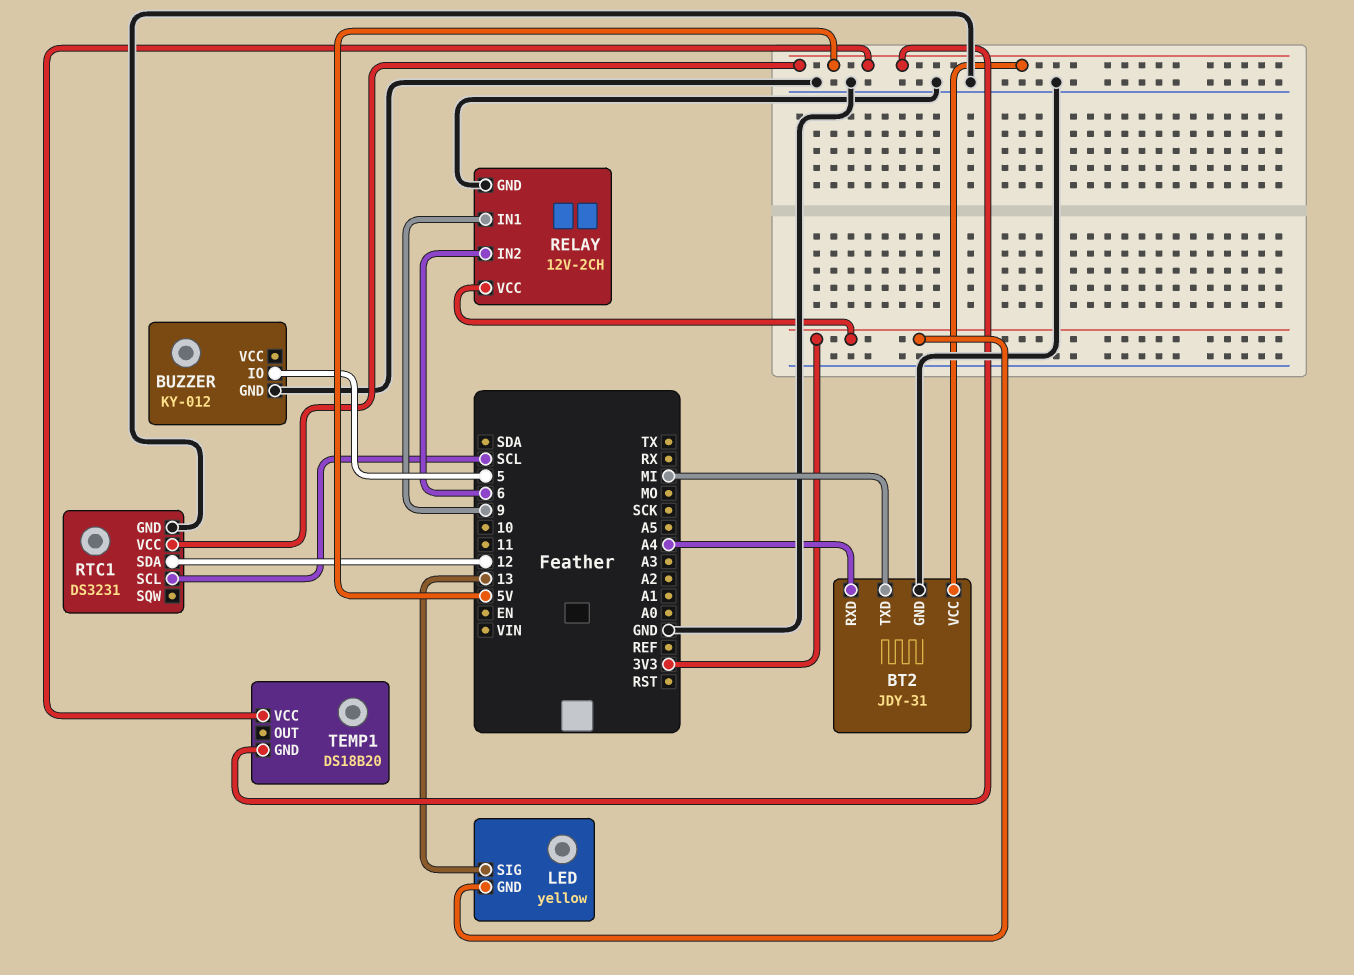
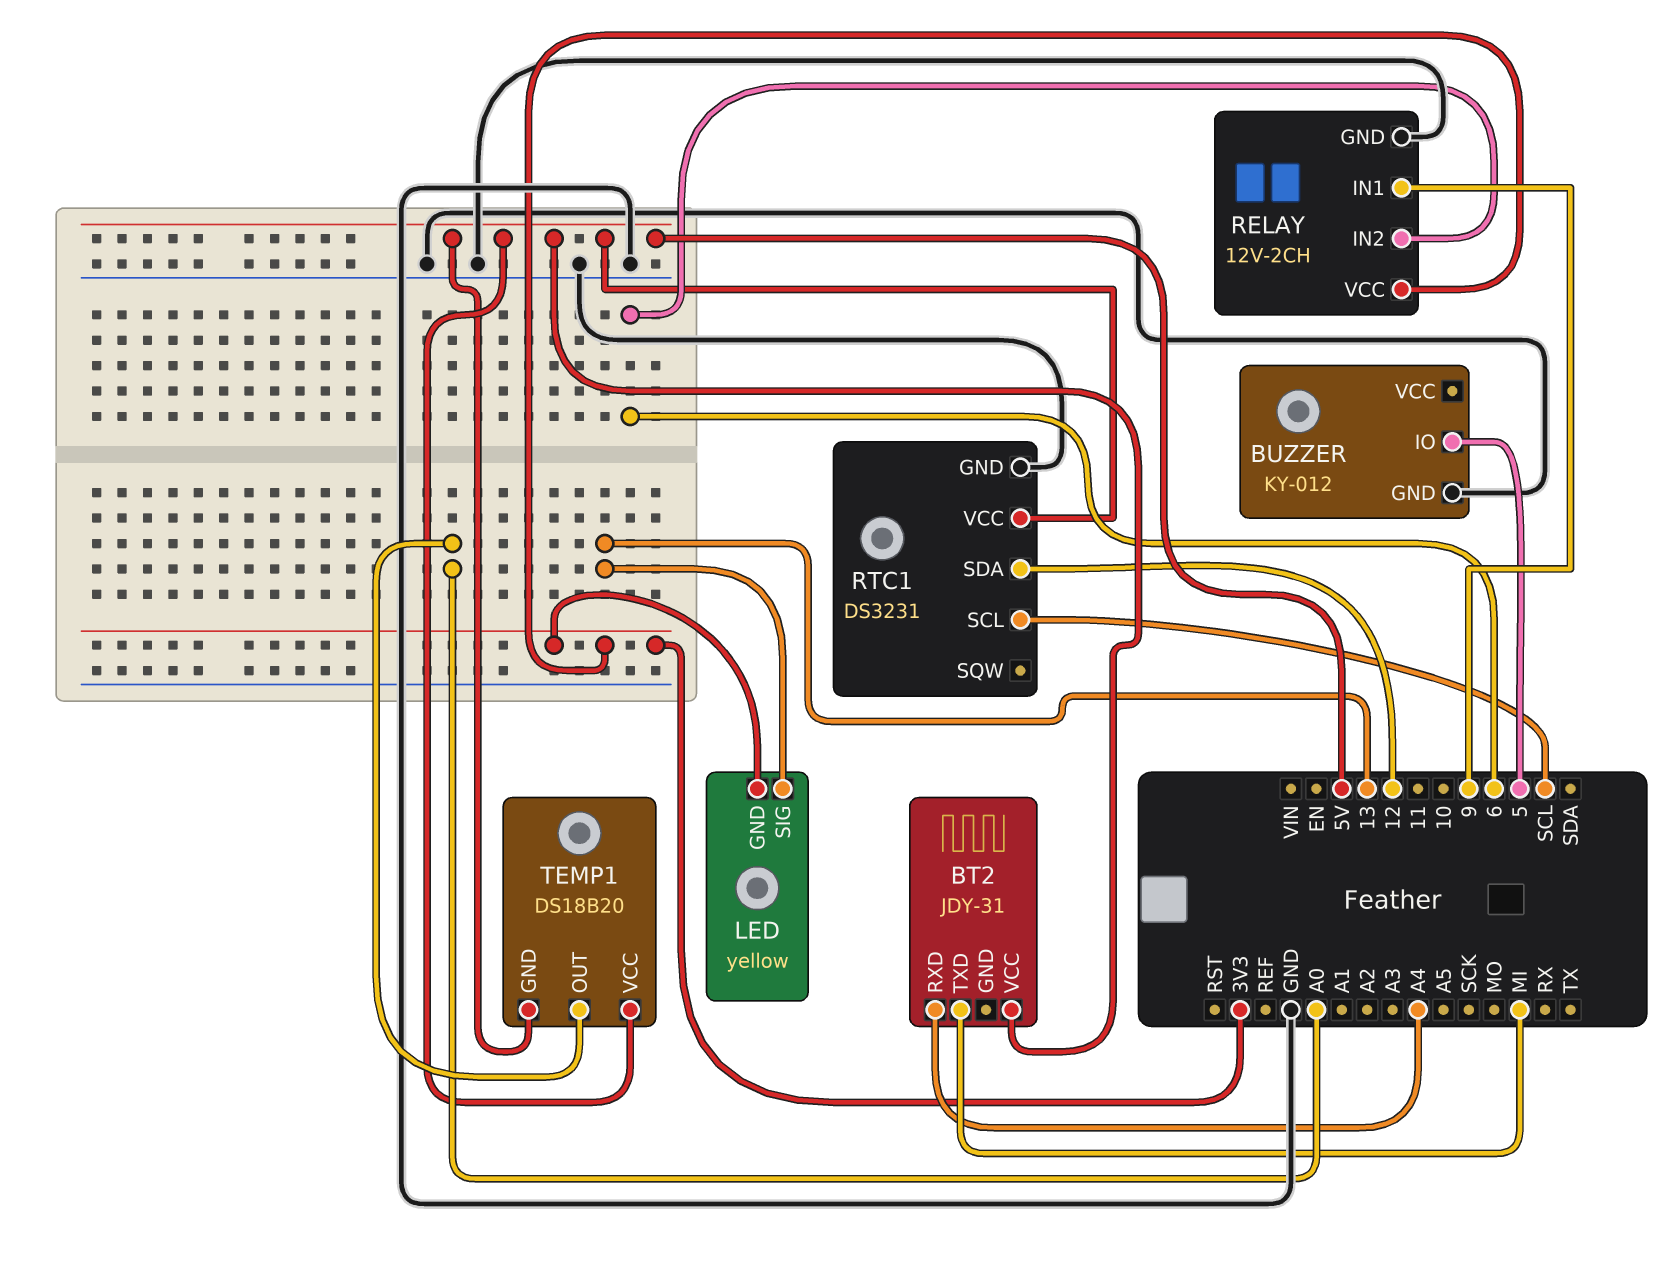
BT2 pin GND: GND -> none
TEMP1 pin OUT: none -> A0

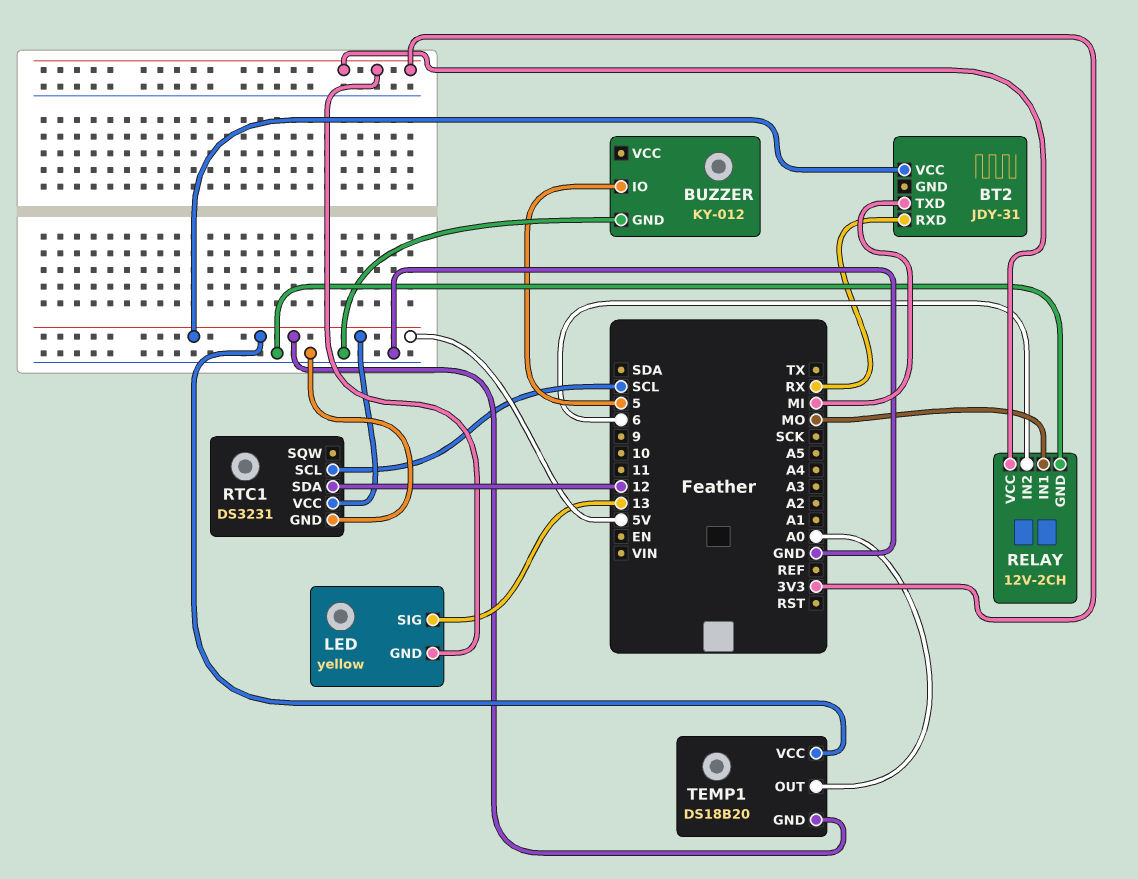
BT2 pin RXD: A4 -> RX
RELAY pin IN1: 9 -> MO

